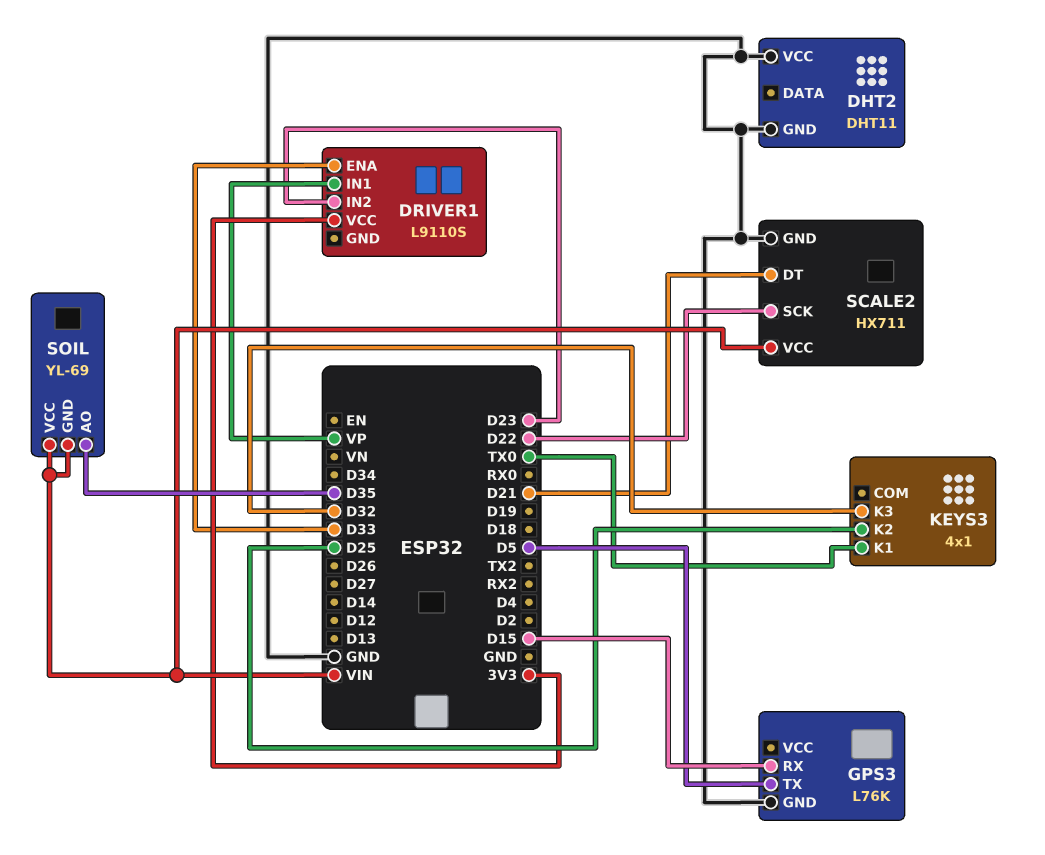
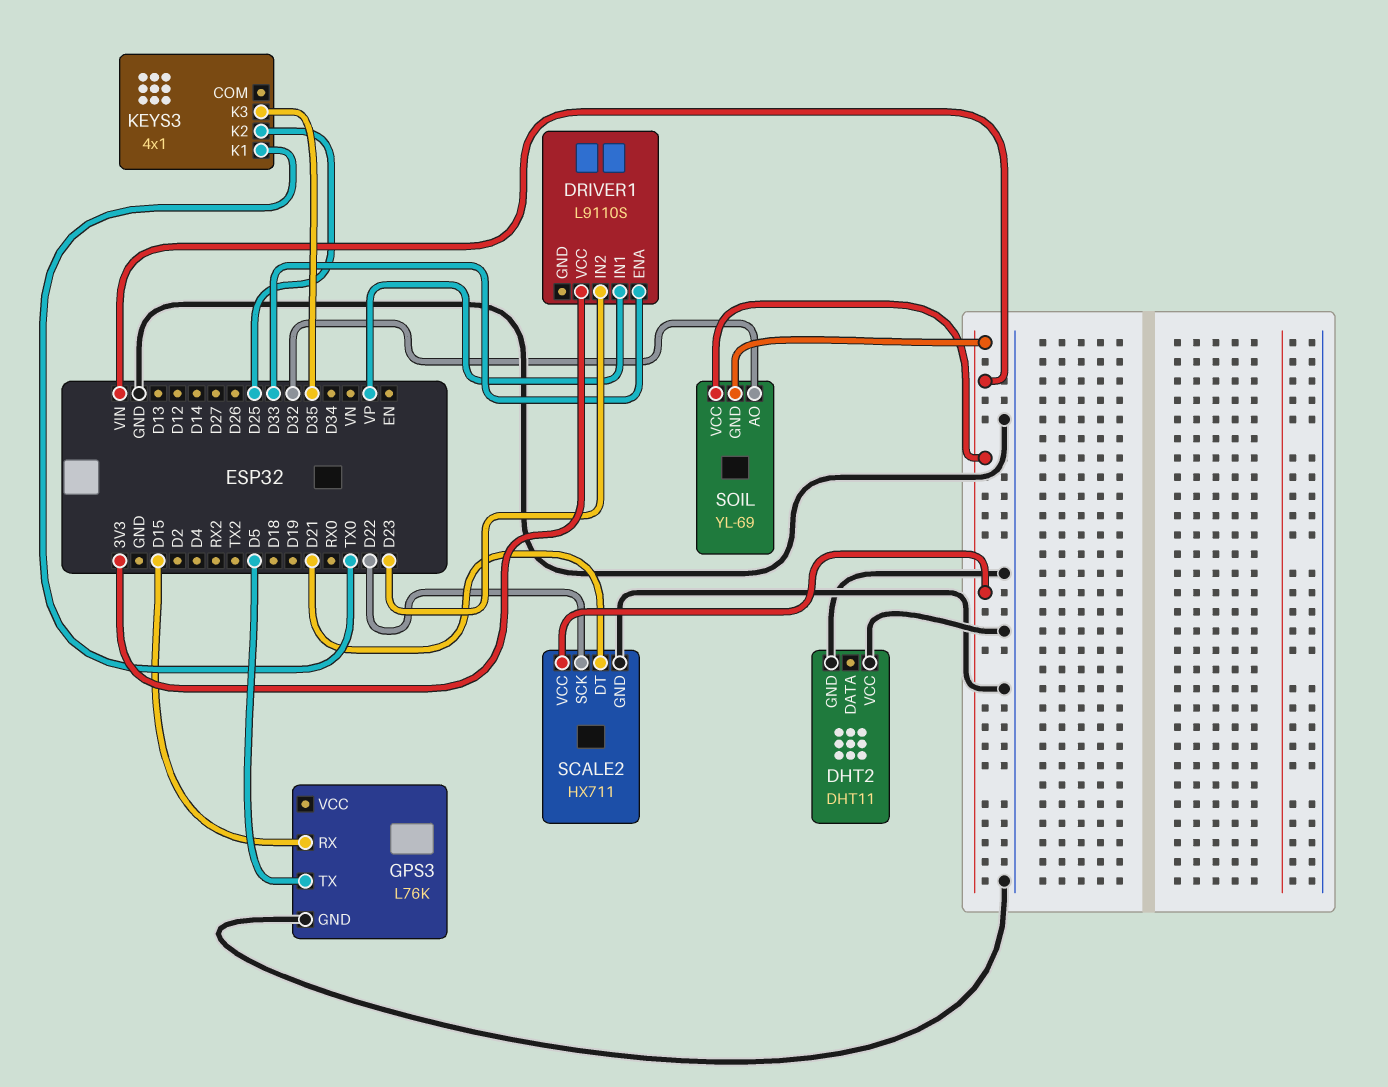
KEYS3 pin K3: D32 -> D35
SOIL pin AO: D35 -> D32

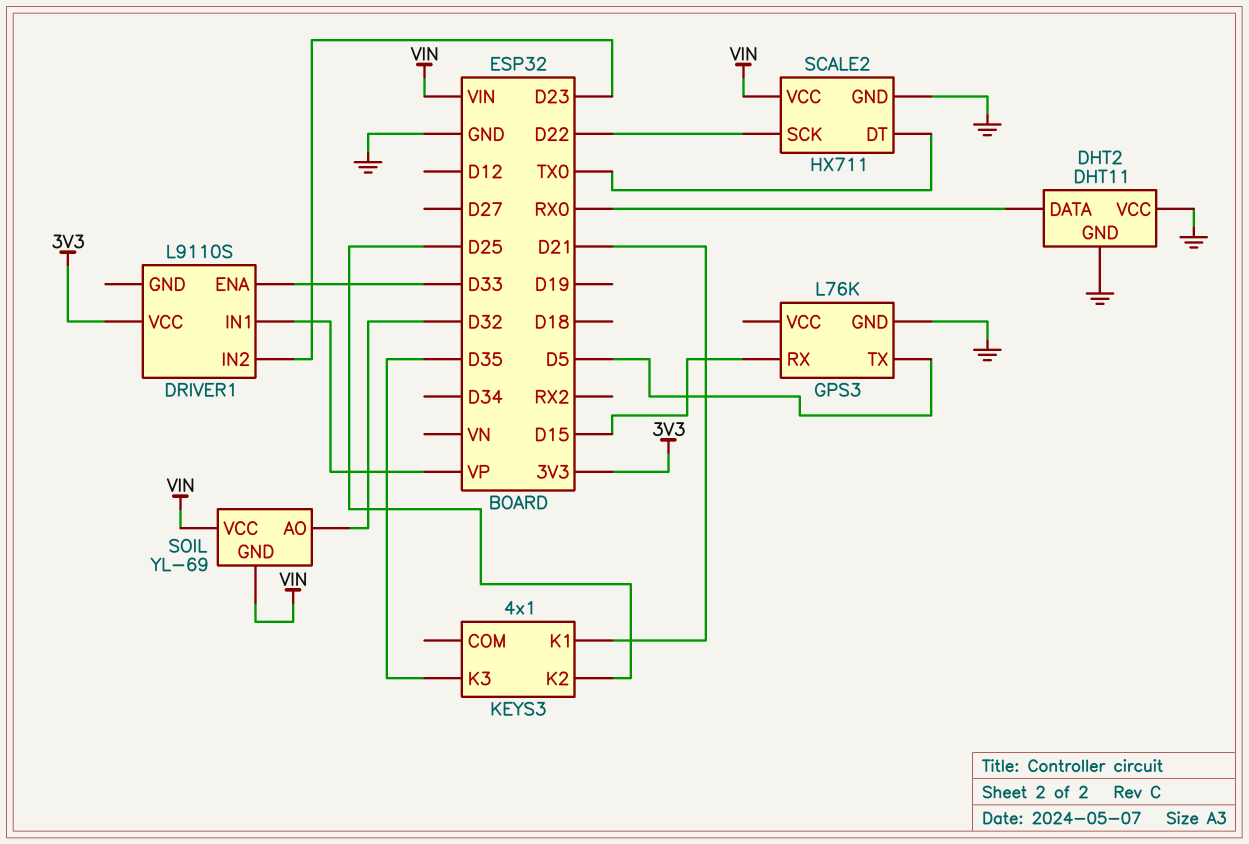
DHT2 pin DATA: none -> RX0
KEYS3 pin K1: TX0 -> D21
SCALE2 pin DT: D21 -> TX0

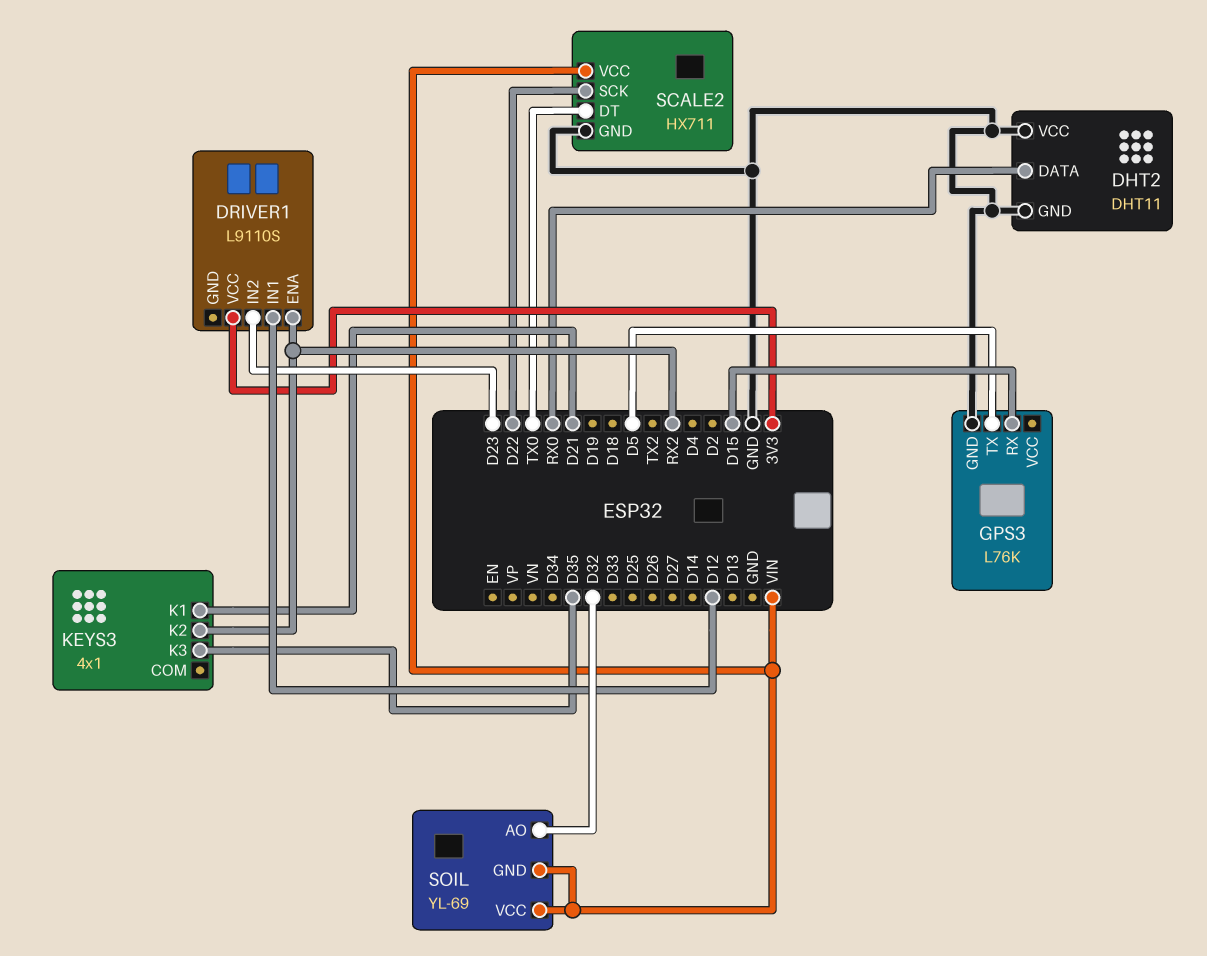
DRIVER1 pin ENA: D33 -> RX2
DRIVER1 pin IN1: VP -> D12
KEYS3 pin K2: D25 -> RX2

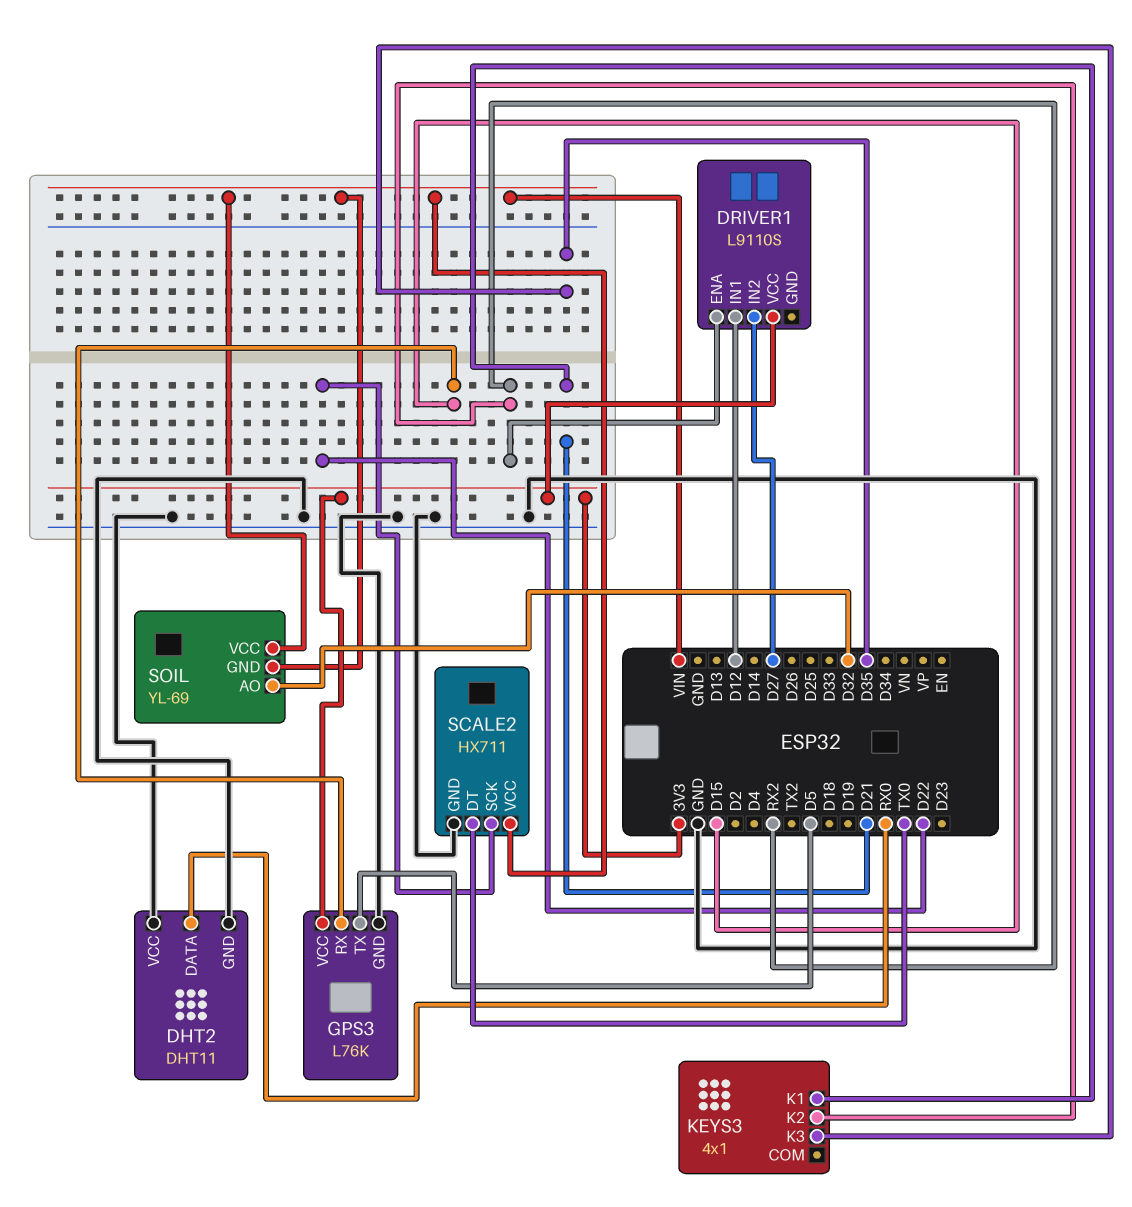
DRIVER1 pin IN2: D23 -> D27
GPS3 pin VCC: none -> 3V3

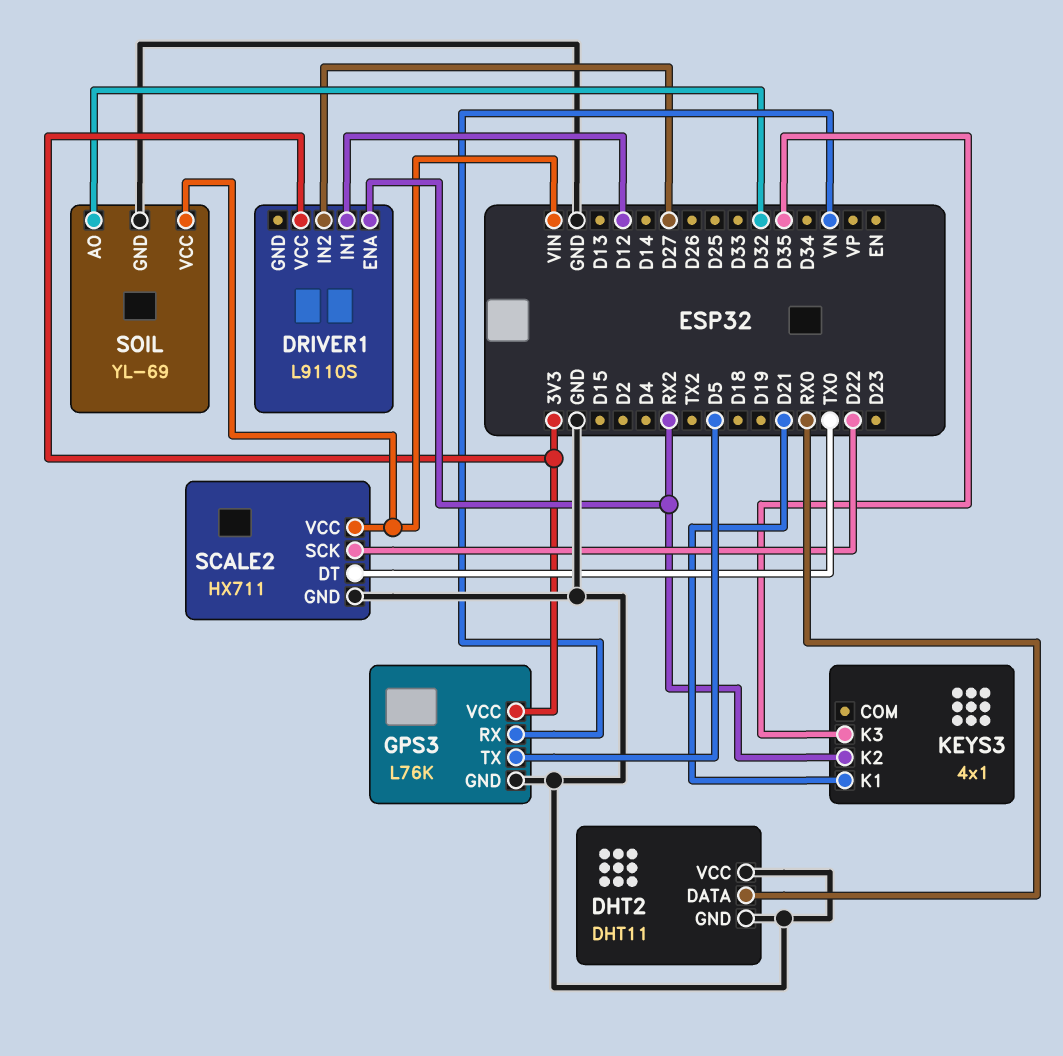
GPS3 pin RX: D15 -> VN
SOIL pin GND: VIN -> GND

